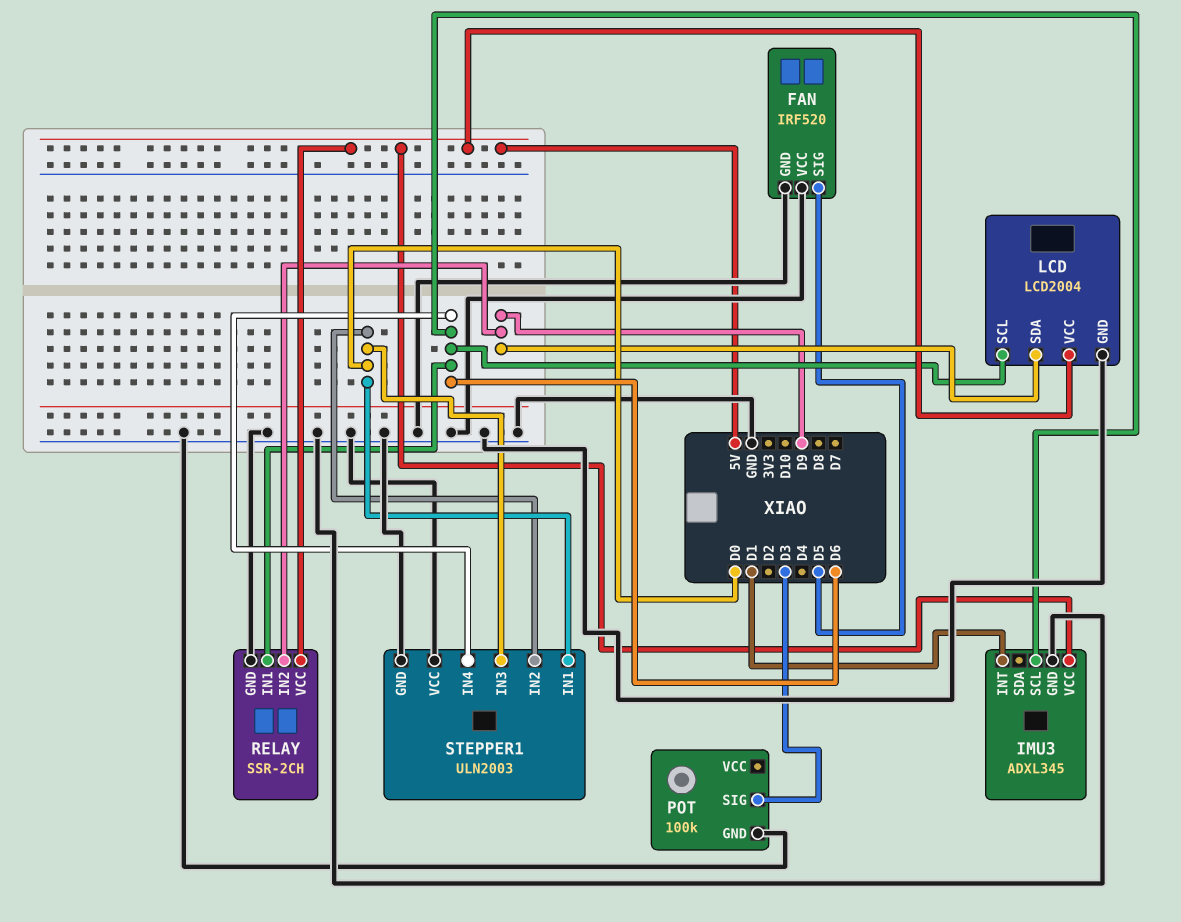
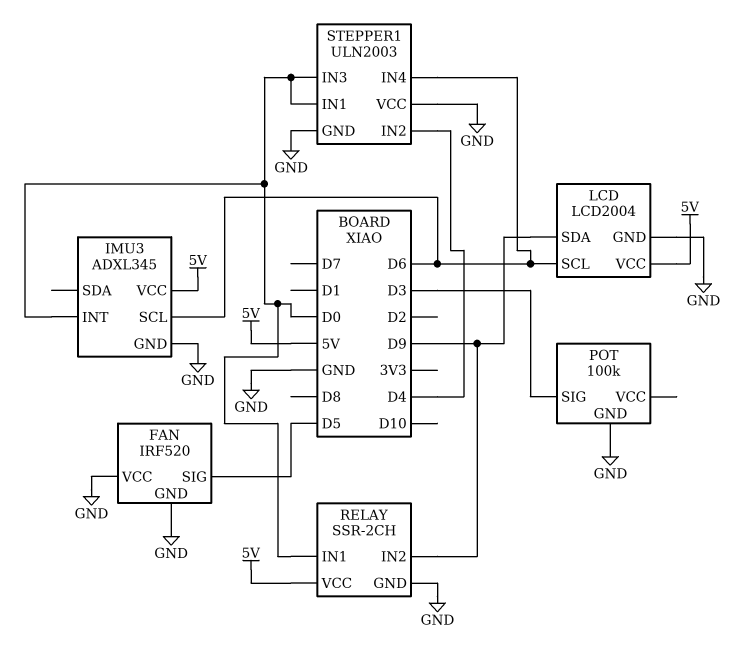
IMU3 pin INT: D1 -> D0
RELAY pin IN1: D6 -> D0
STEPPER1 pin IN2: D0 -> D4

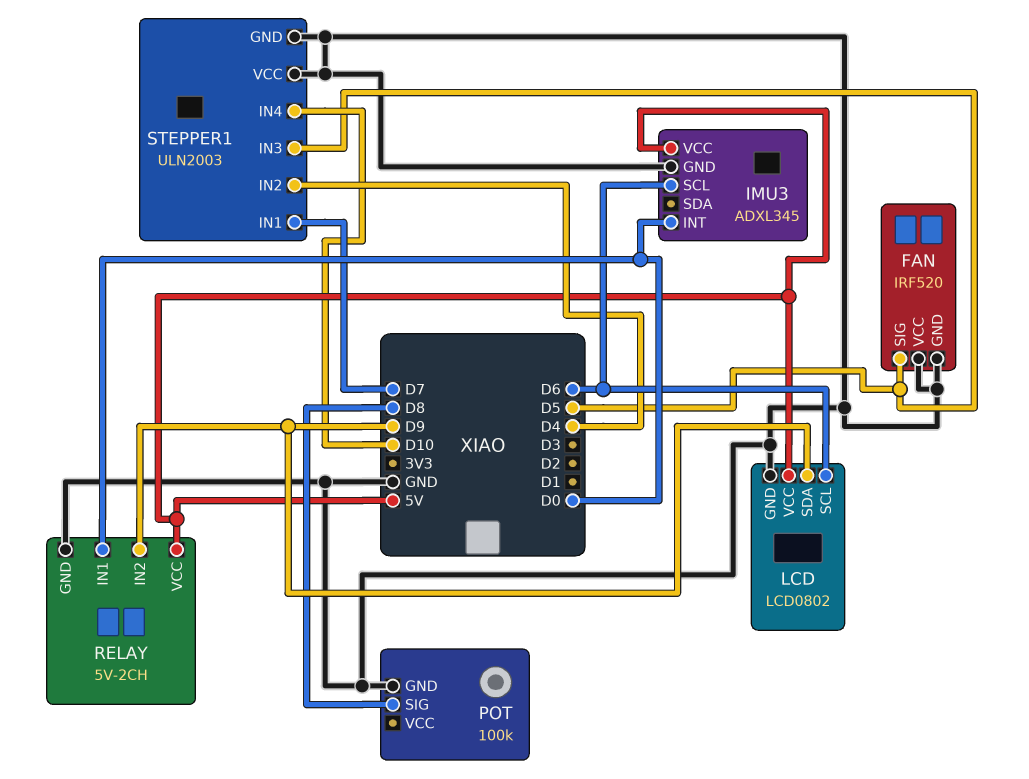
LCD: LCD2004 -> LCD0802
POT pin SIG: D3 -> D8
RELAY: SSR-2CH -> 5V-2CH
STEPPER1 pin IN1: D0 -> D7
STEPPER1 pin IN3: D0 -> D5
STEPPER1 pin IN4: D6 -> D10

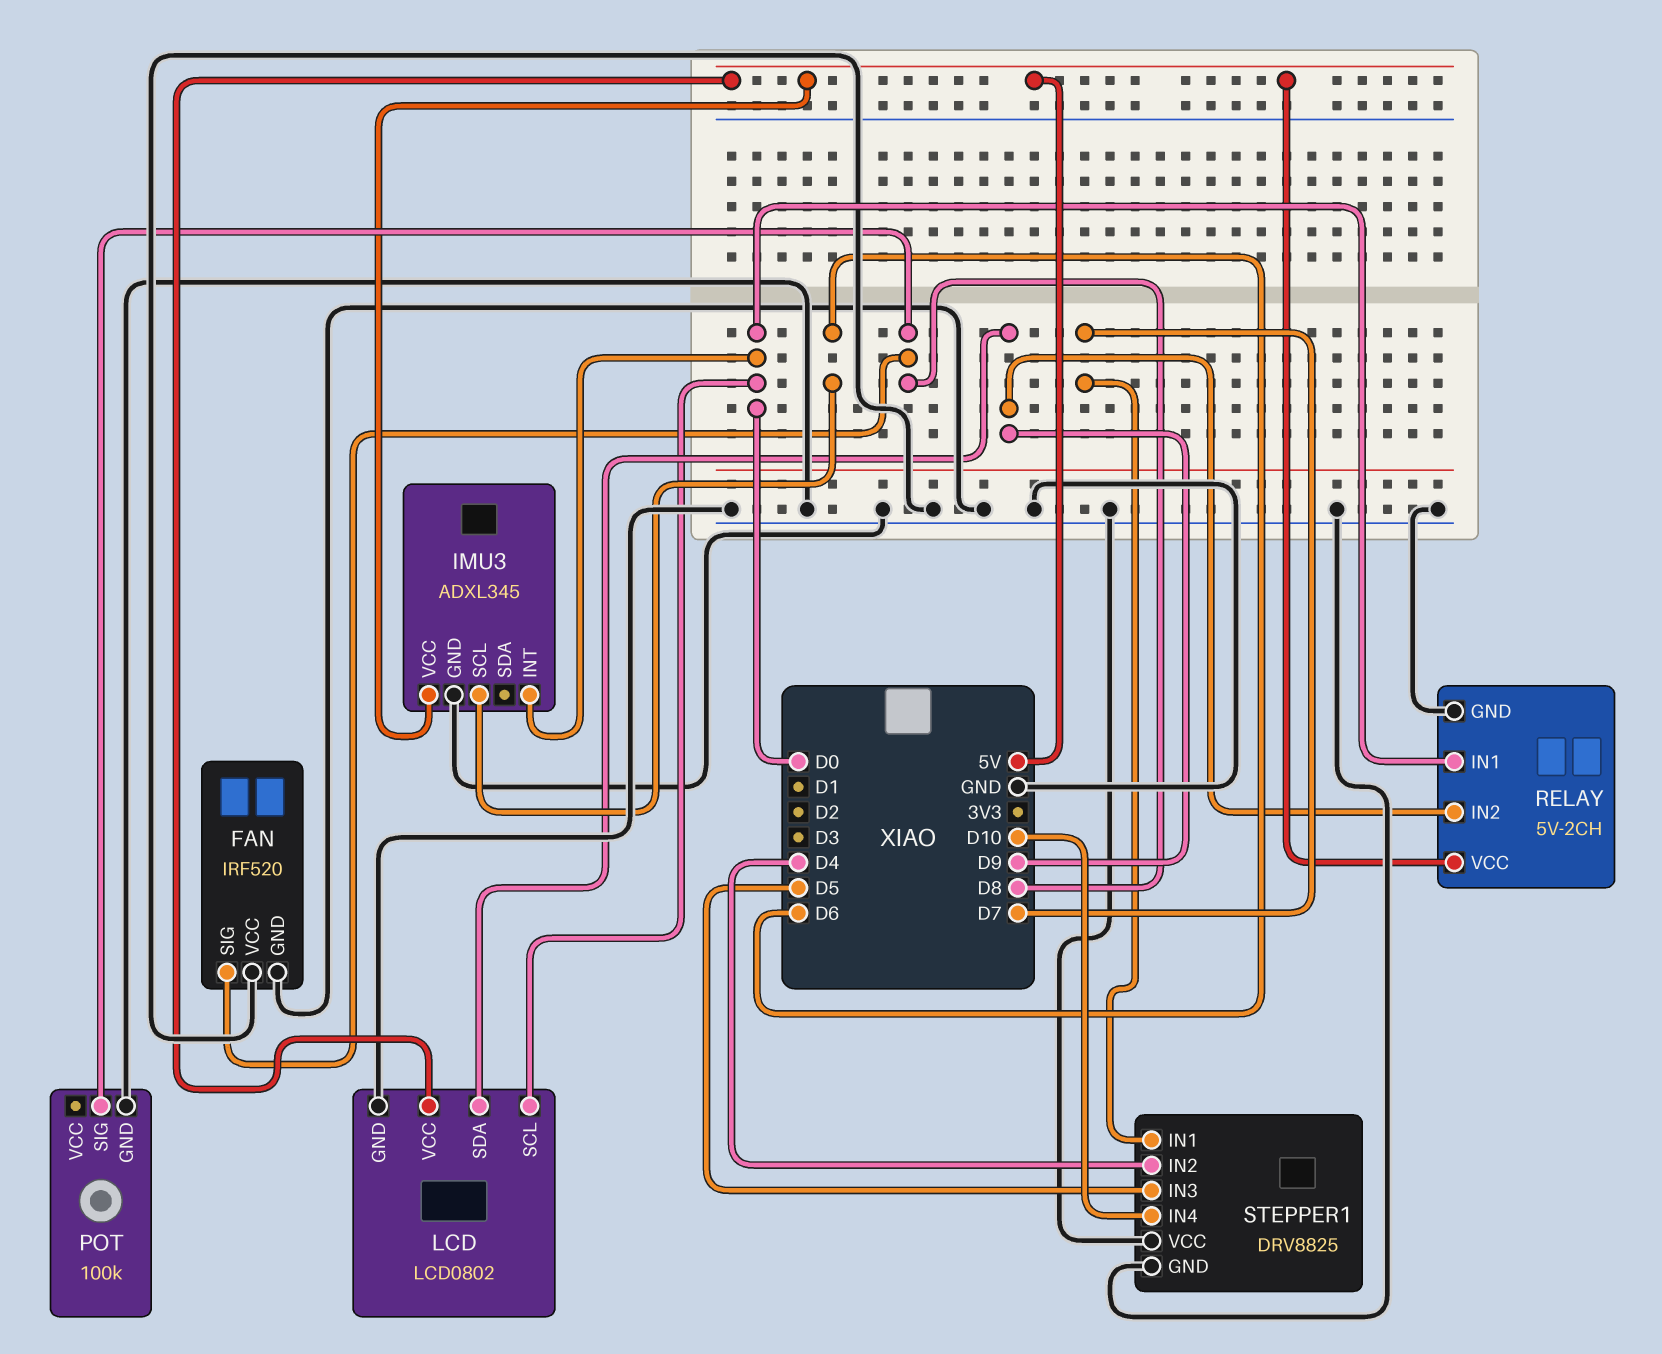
FAN pin SIG: D5 -> D8
LCD pin SCL: D6 -> D0
STEPPER1: ULN2003 -> DRV8825

